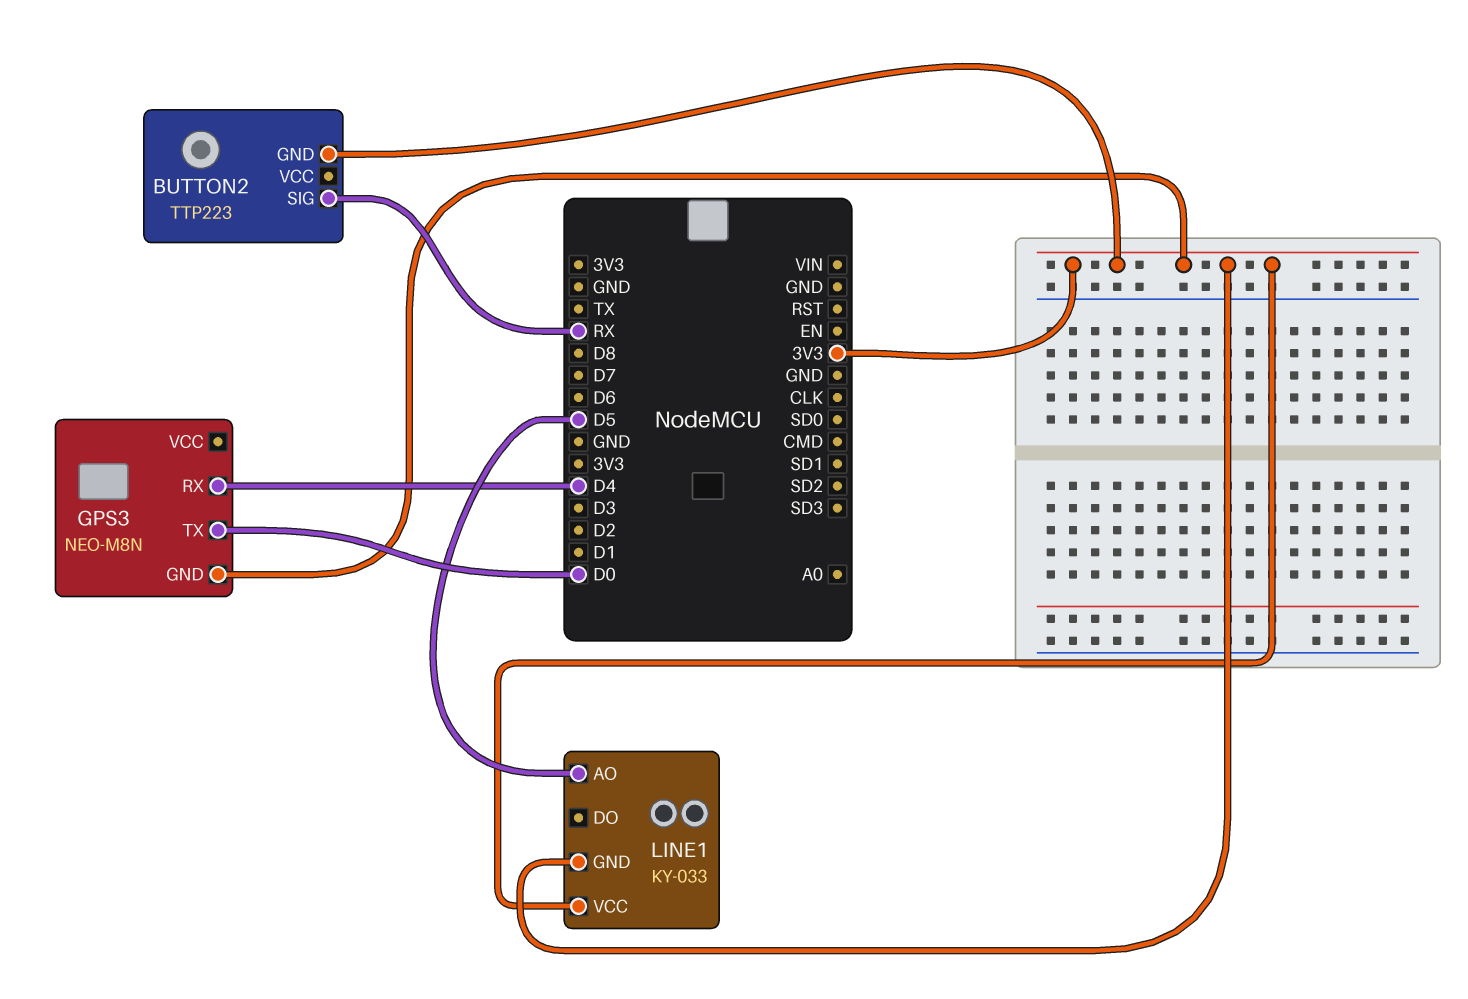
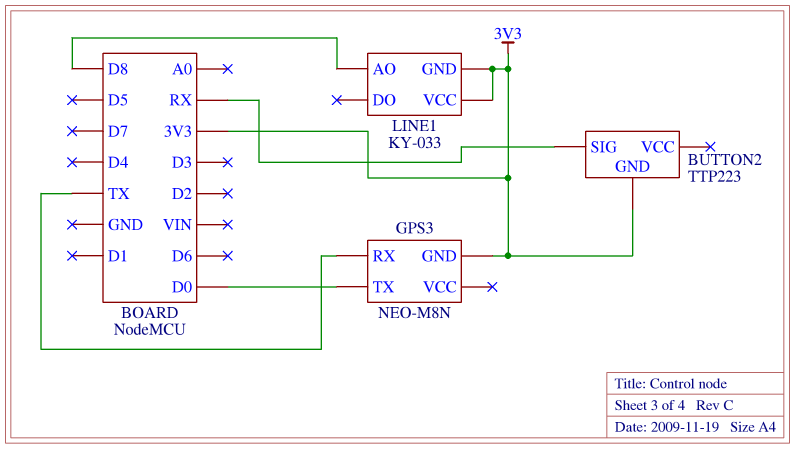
GPS3 pin RX: D4 -> TX
LINE1 pin AO: D5 -> D8

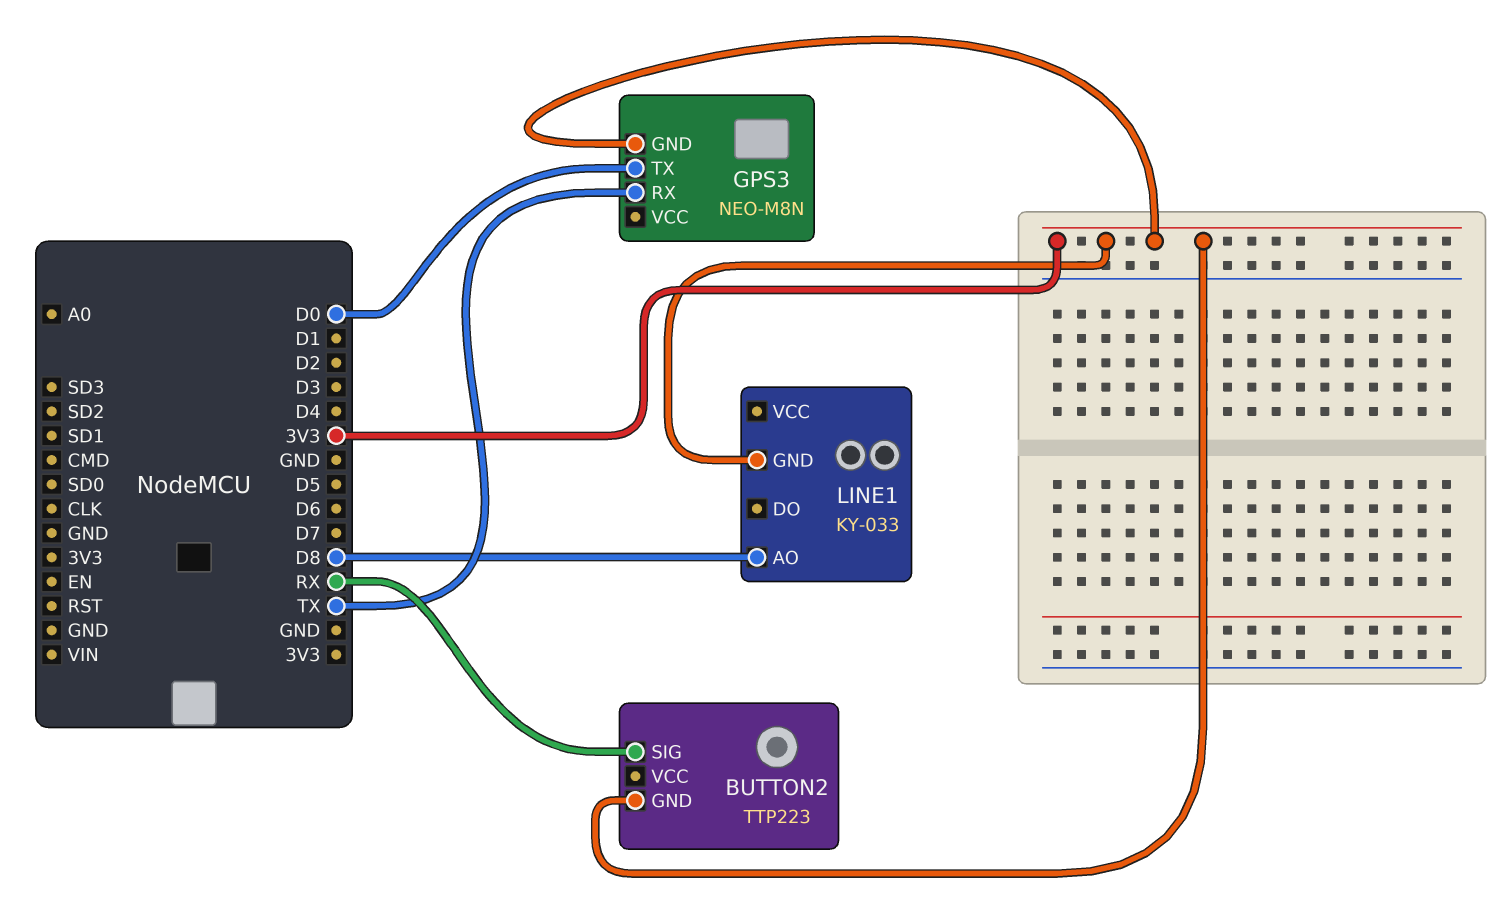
LINE1 pin VCC: 3V3 -> none

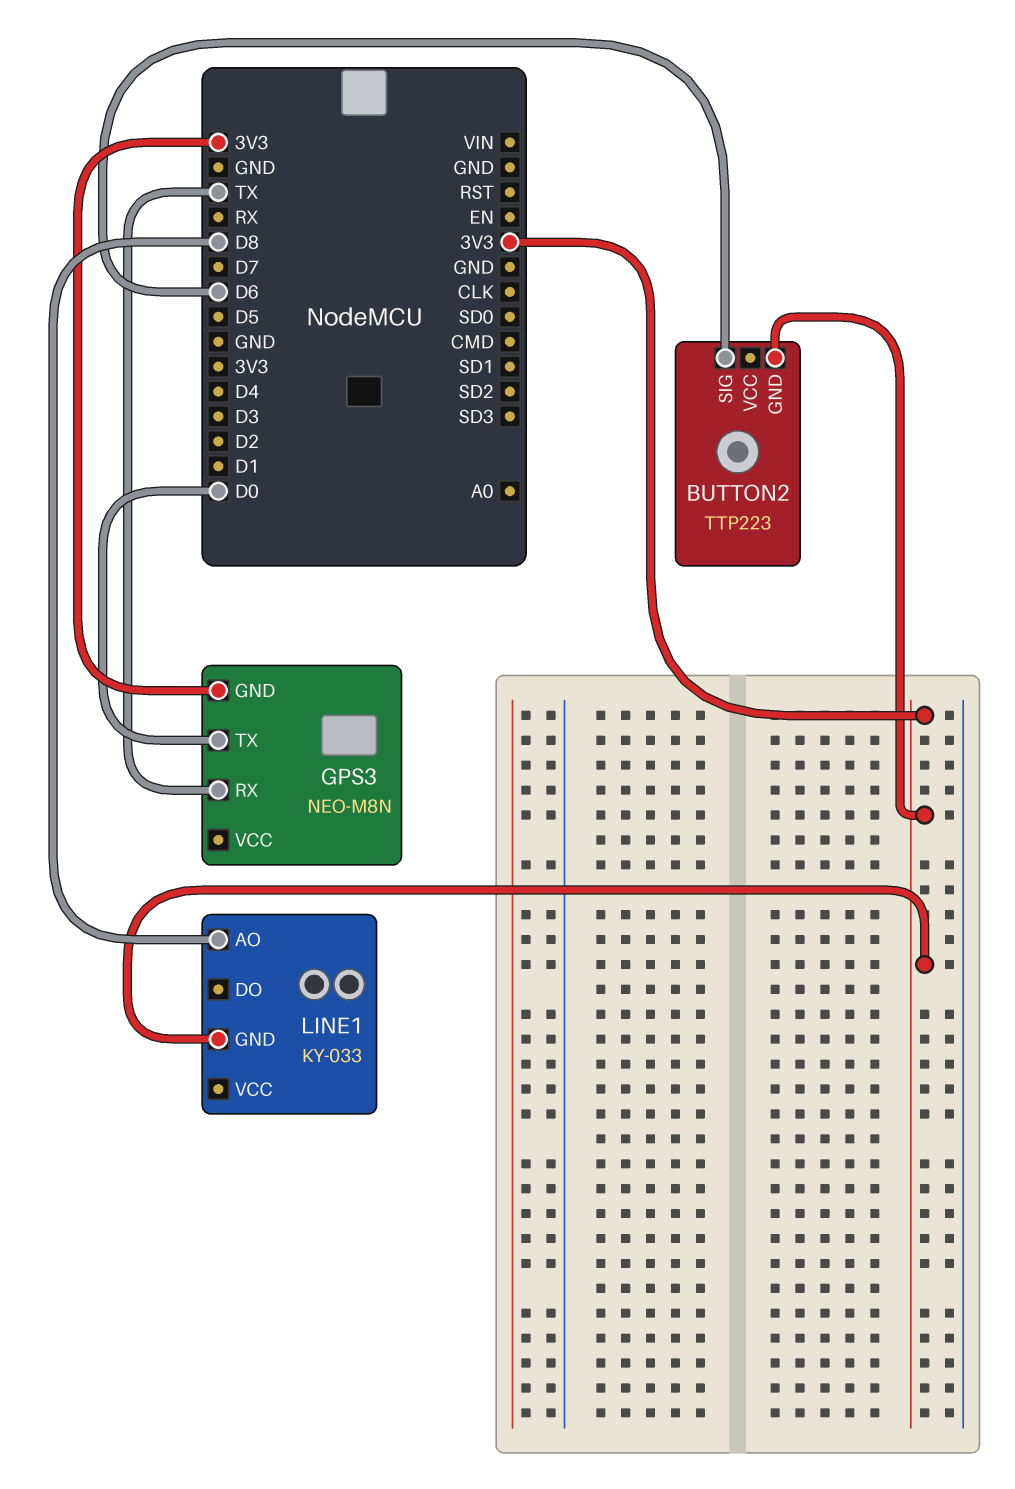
BUTTON2 pin SIG: RX -> D6

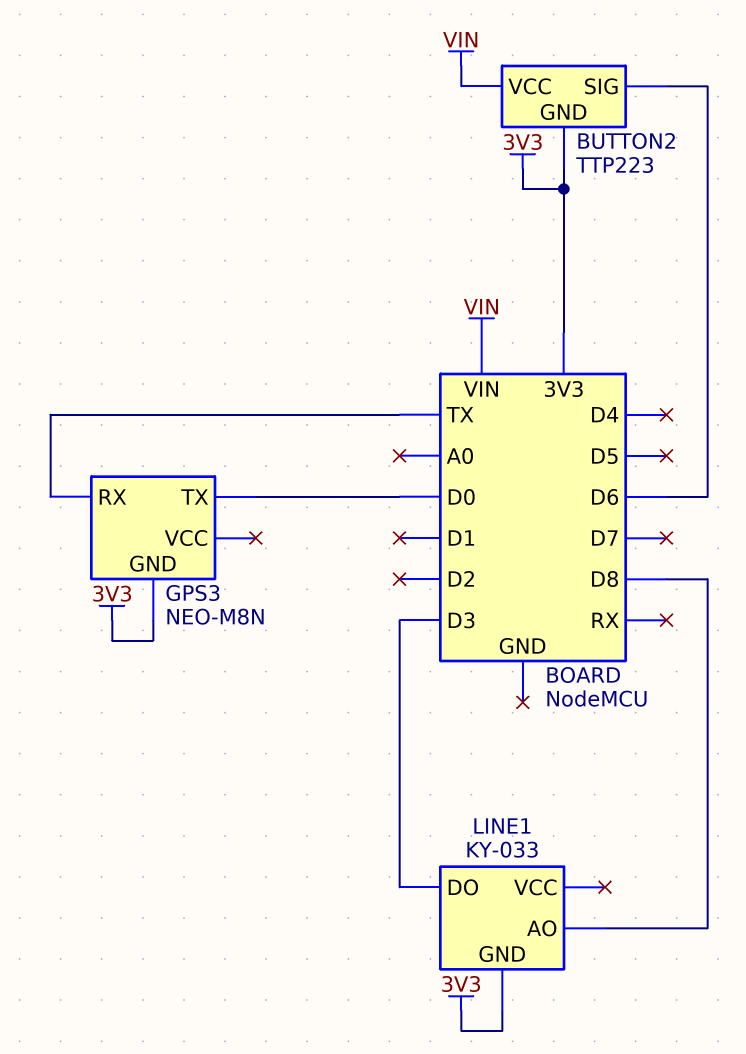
BUTTON2 pin VCC: none -> VIN
LINE1 pin DO: none -> D3

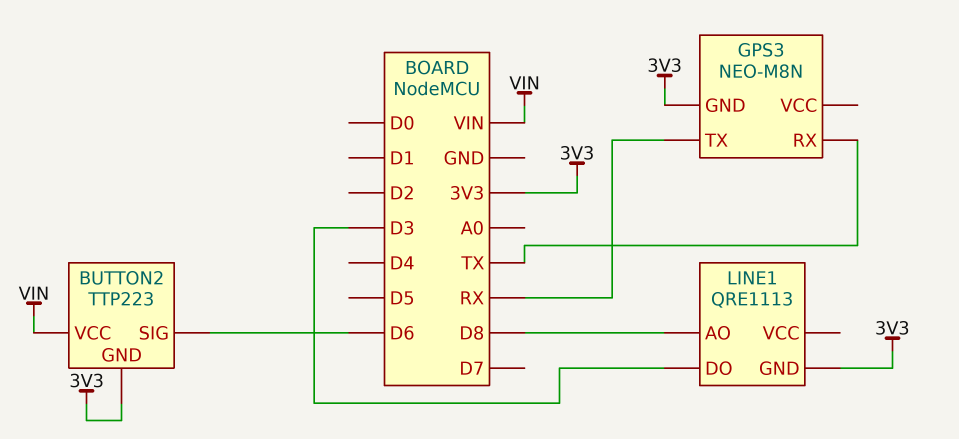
GPS3 pin TX: D0 -> RX
LINE1: KY-033 -> QRE1113

